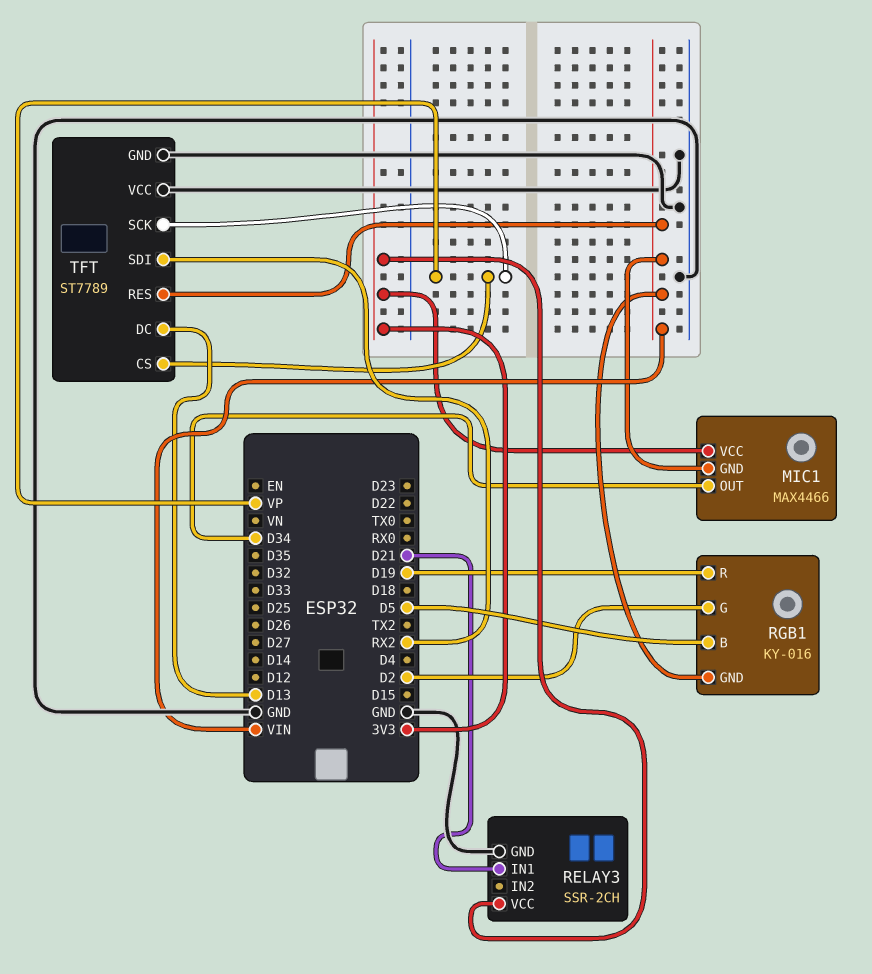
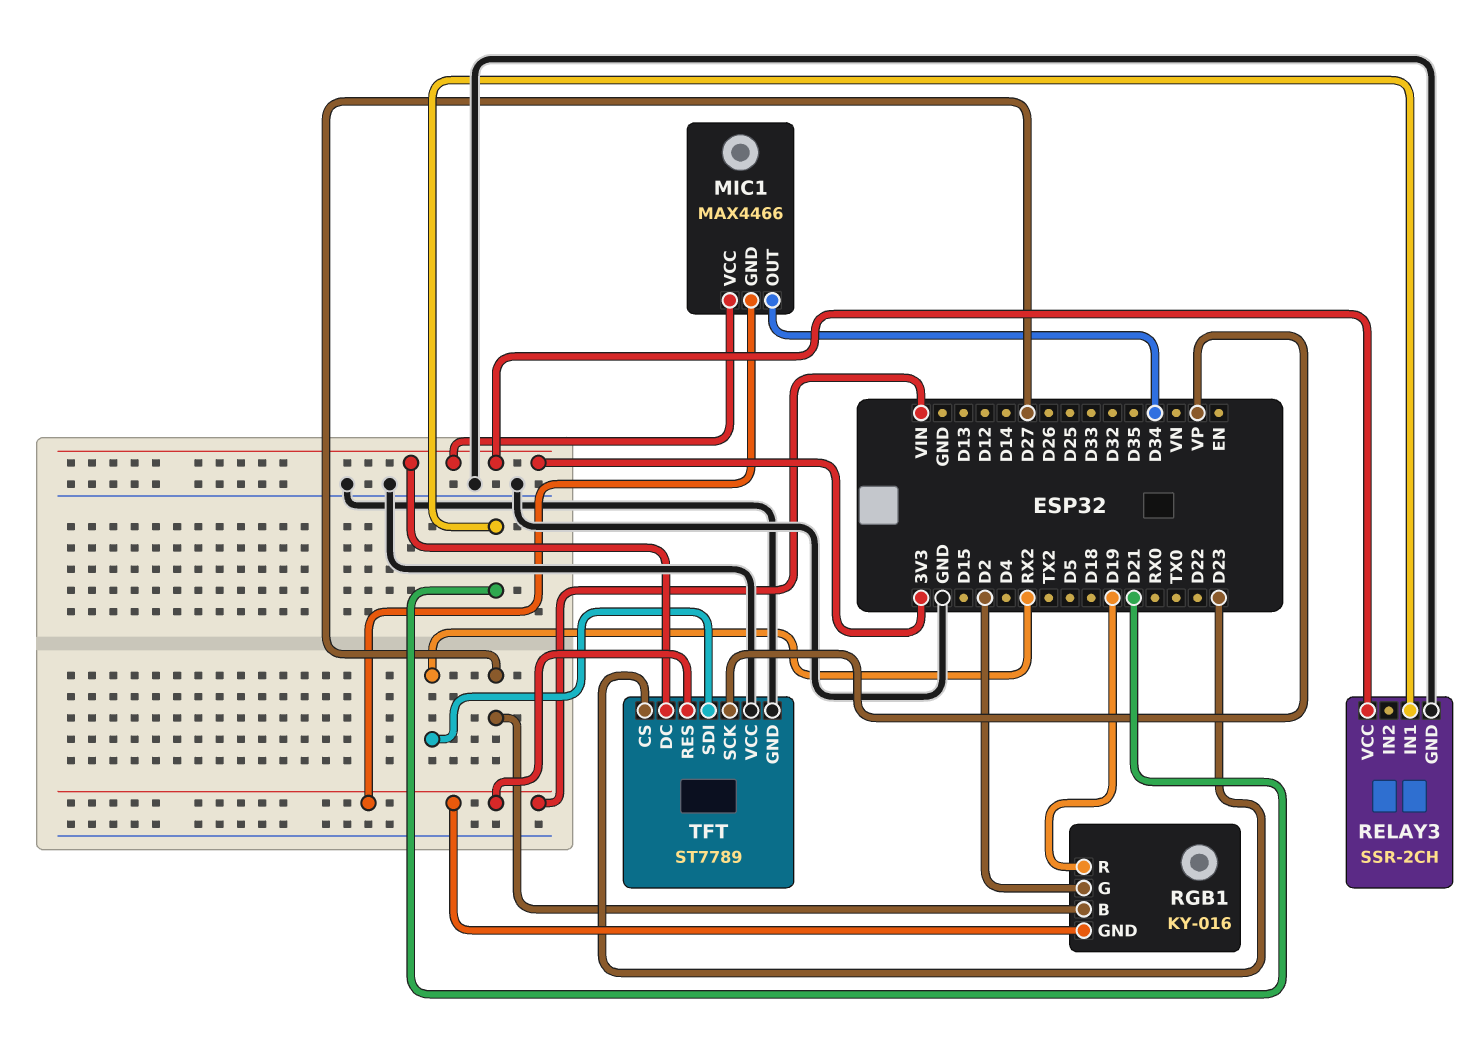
RGB1 pin B: D5 -> D27
TFT pin CS: VP -> D23
TFT pin DC: D13 -> 3V3

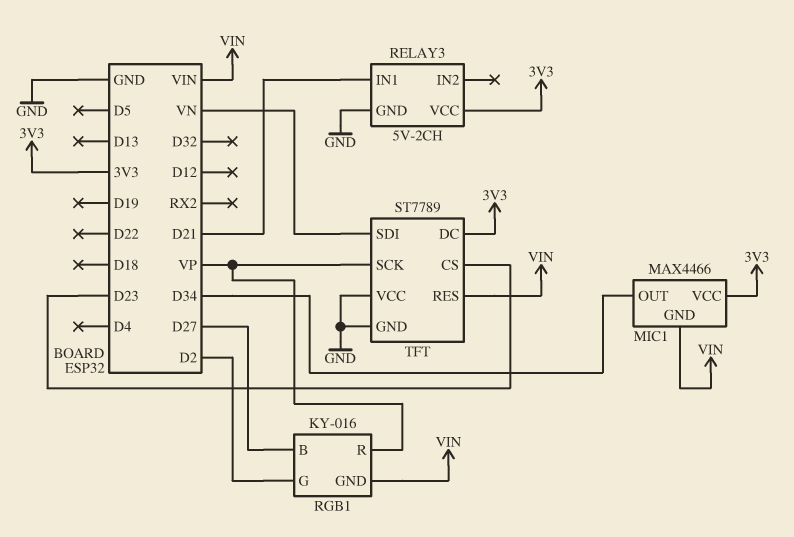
RELAY3: SSR-2CH -> 5V-2CH
RGB1 pin R: D19 -> VP
TFT pin SDI: RX2 -> VN

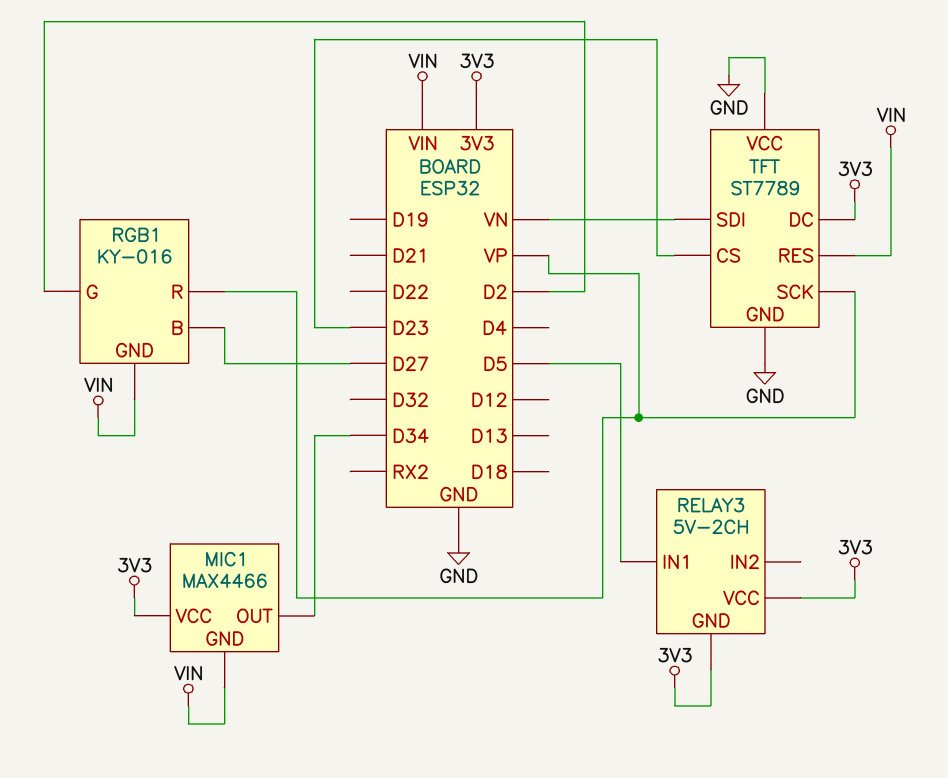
RELAY3 pin GND: GND -> 3V3
RELAY3 pin IN1: D21 -> D5

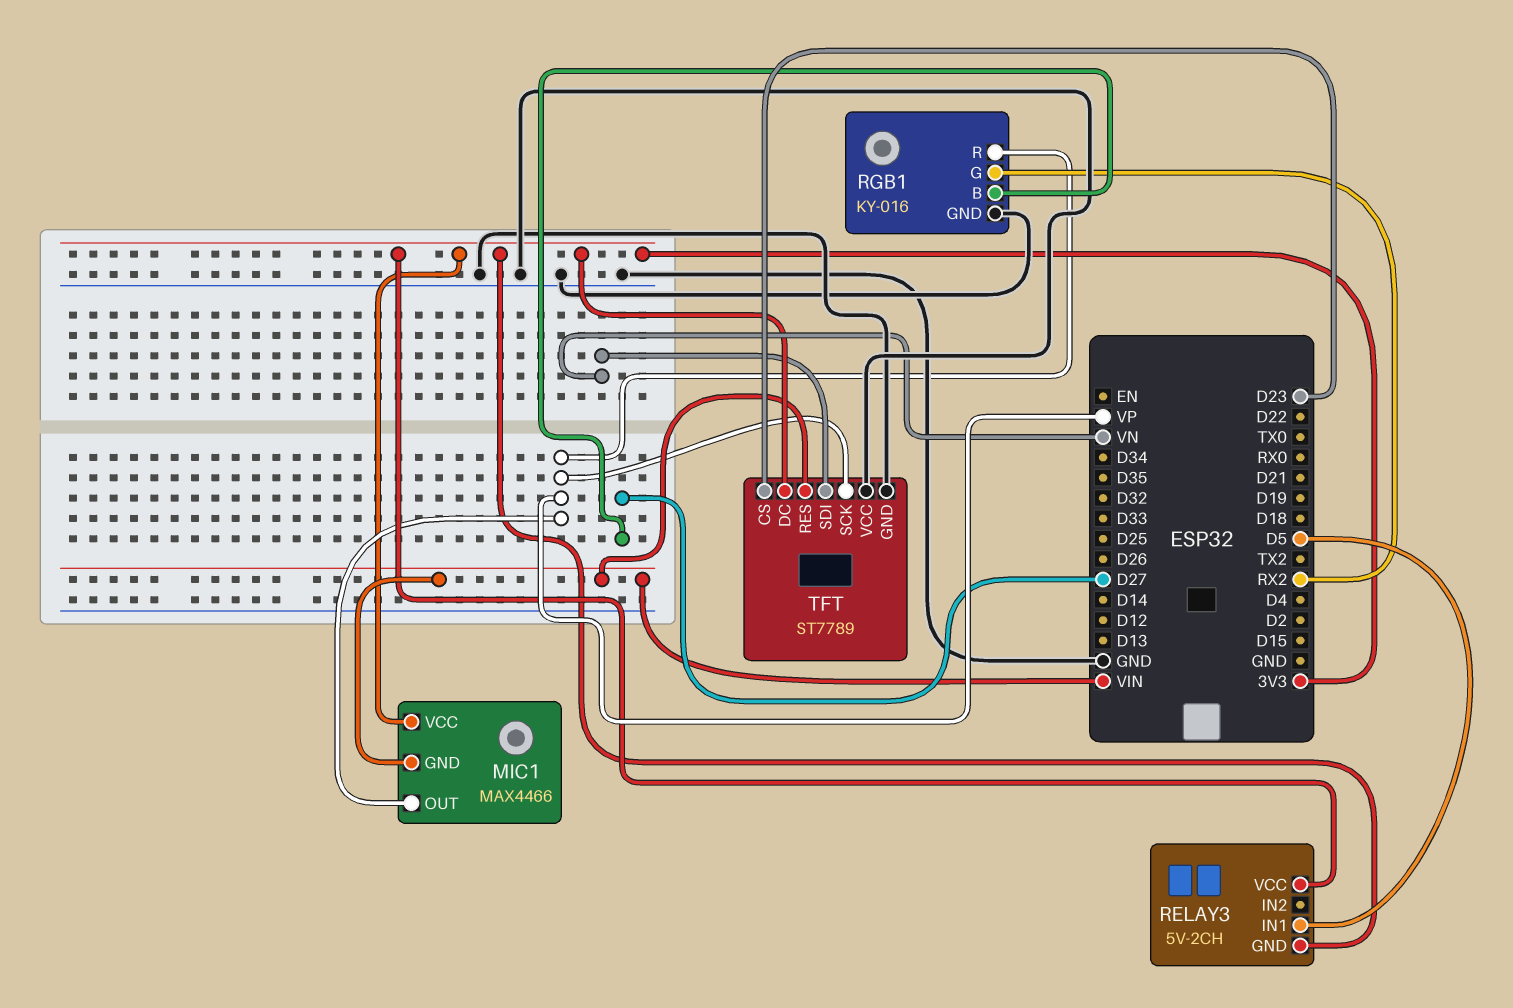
MIC1 pin OUT: D34 -> VP
RGB1 pin G: D2 -> RX2
RGB1 pin GND: VIN -> GND

